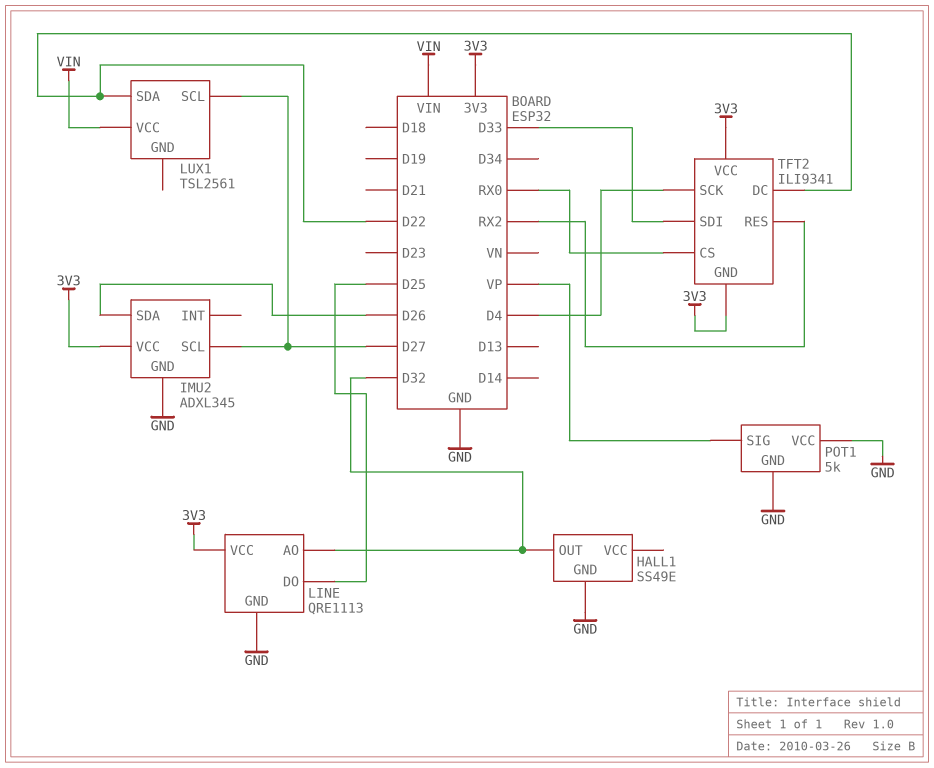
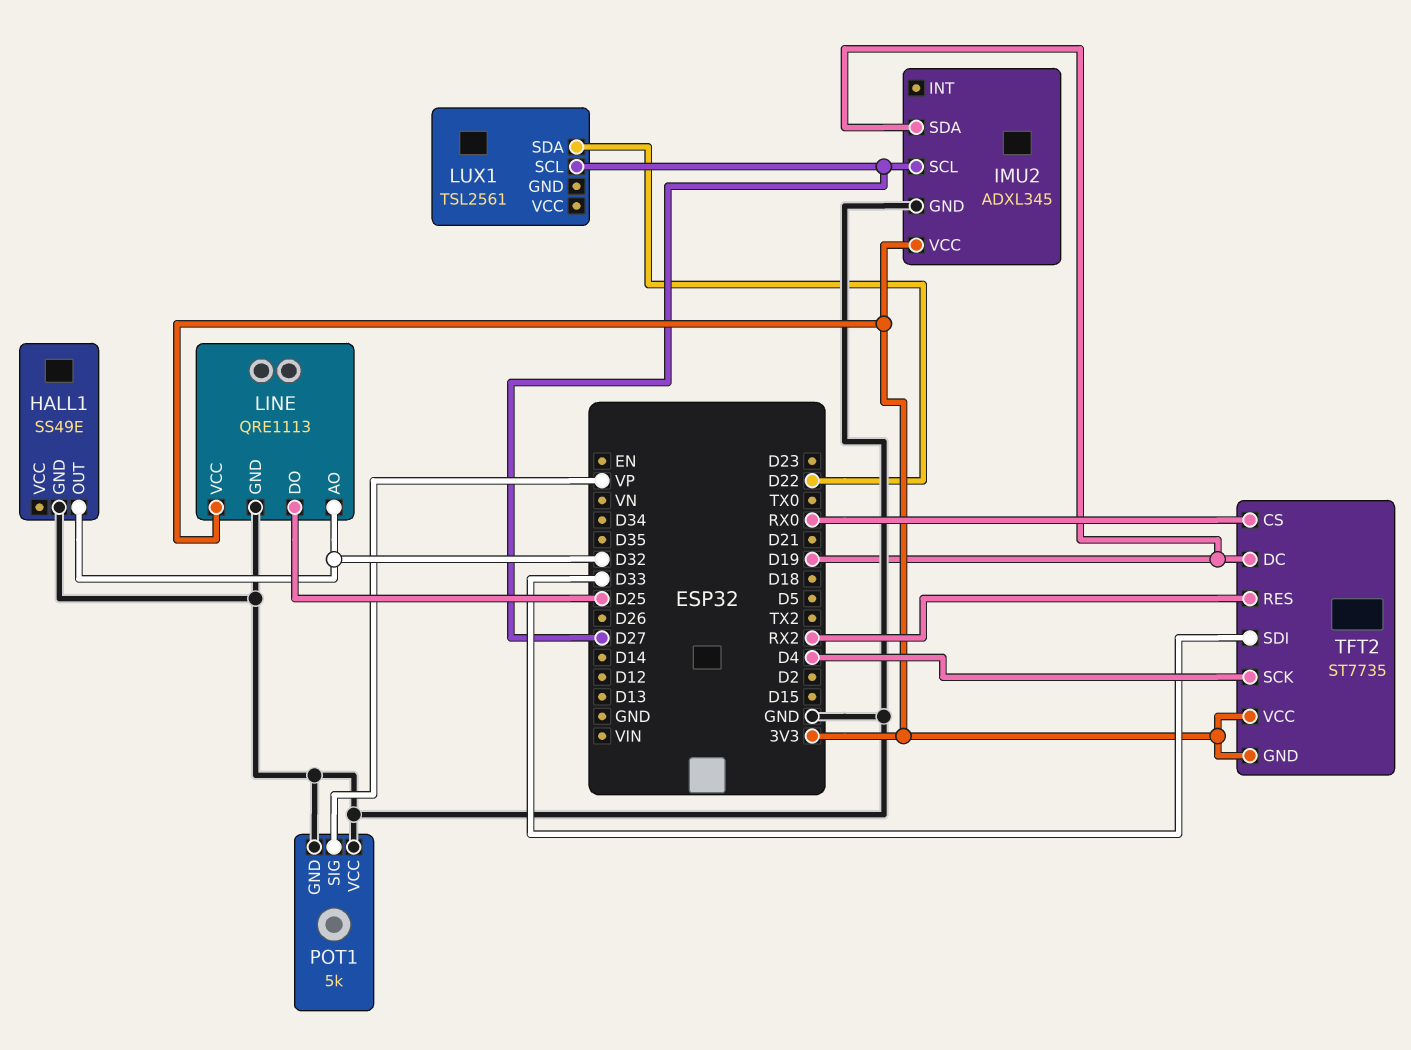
IMU2 pin SDA: D26 -> D19
LUX1 pin VCC: VIN -> none
TFT2: ILI9341 -> ST7735
TFT2 pin DC: D22 -> D19

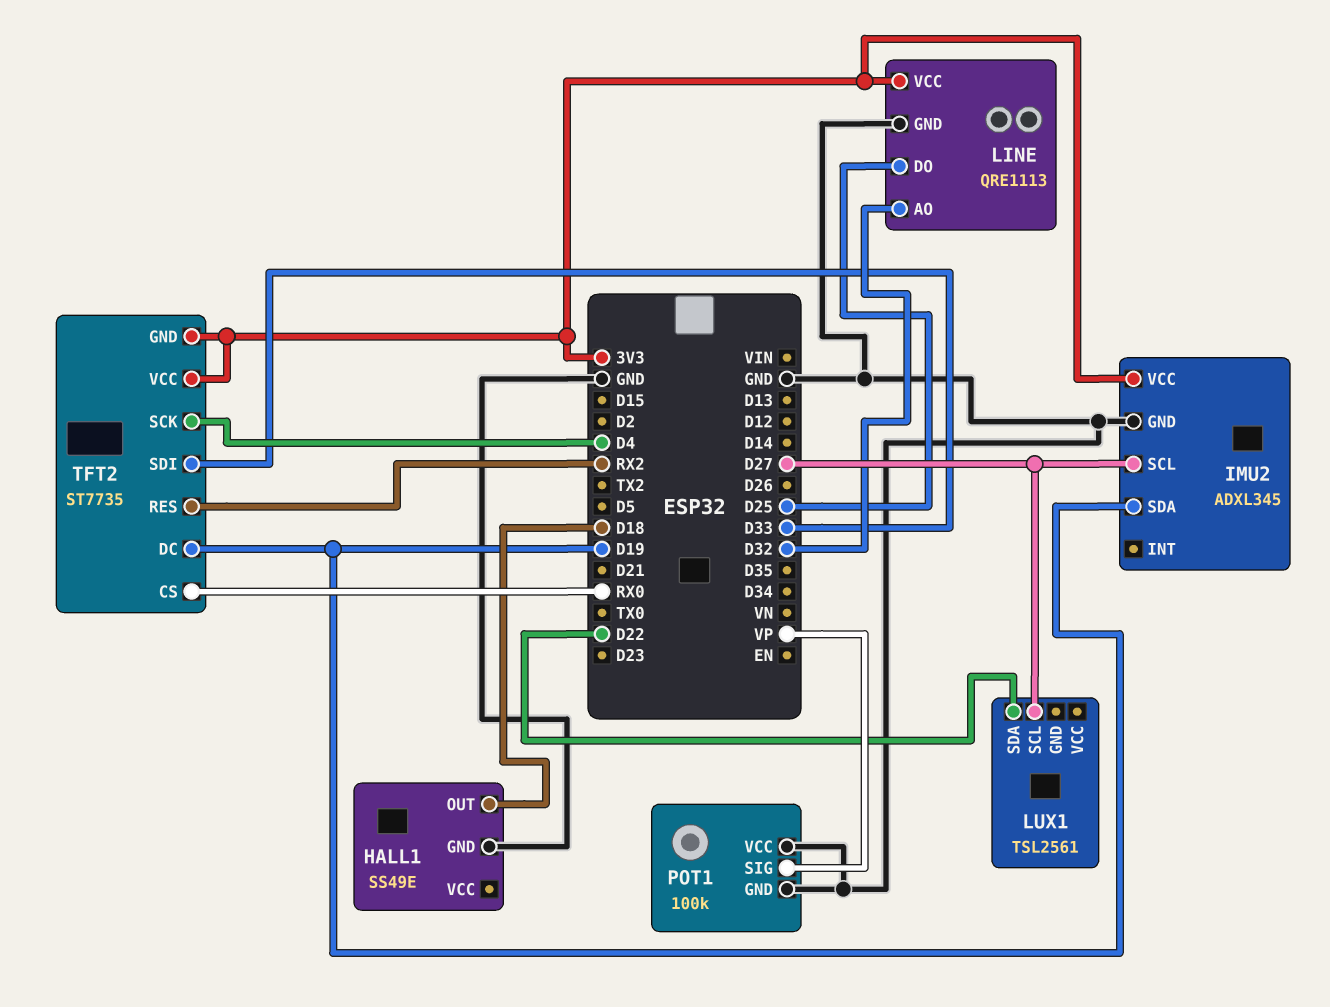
HALL1 pin OUT: D32 -> D18
POT1: 5k -> 100k

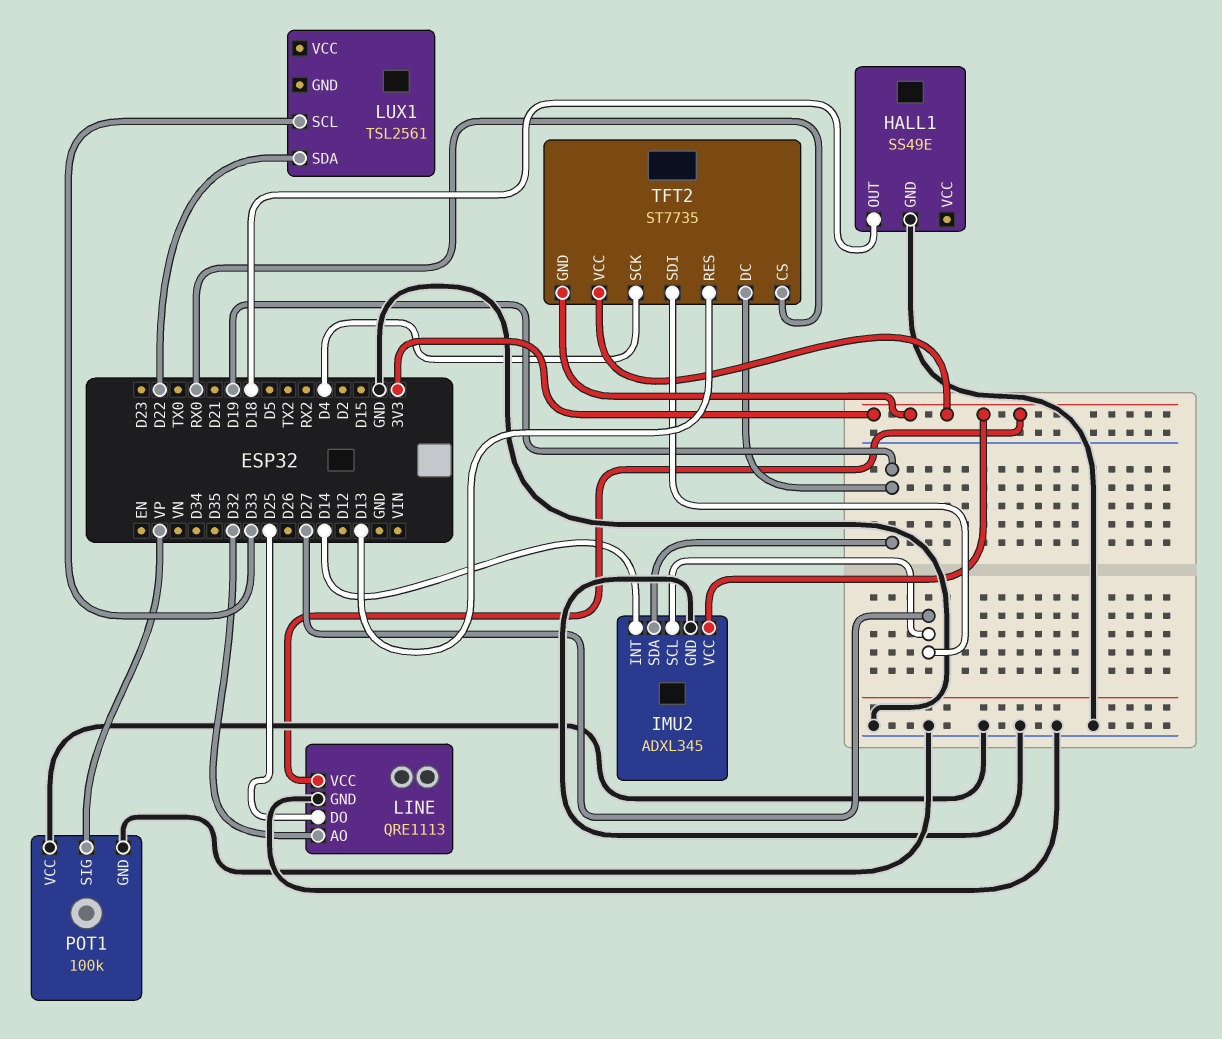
IMU2 pin INT: none -> D14
LUX1 pin SCL: D27 -> D33
TFT2 pin RES: RX2 -> D13
TFT2 pin SDI: D33 -> D27

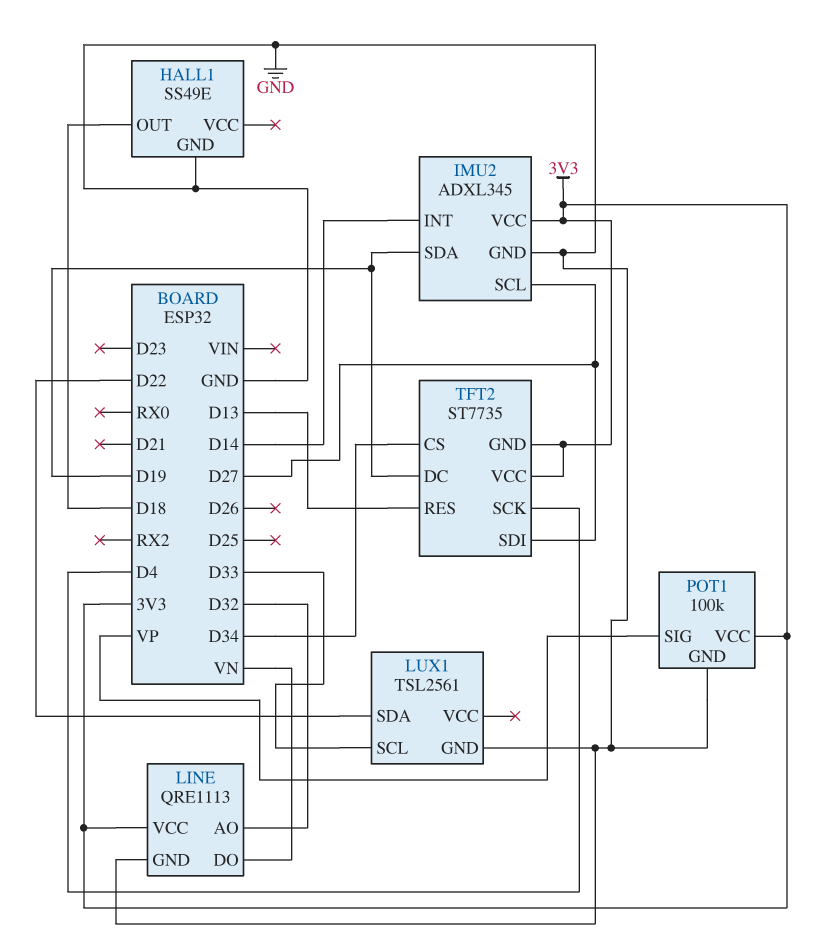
LINE pin DO: D25 -> VN
LUX1 pin GND: none -> GND
POT1 pin VCC: GND -> 3V3
TFT2 pin CS: RX0 -> D34

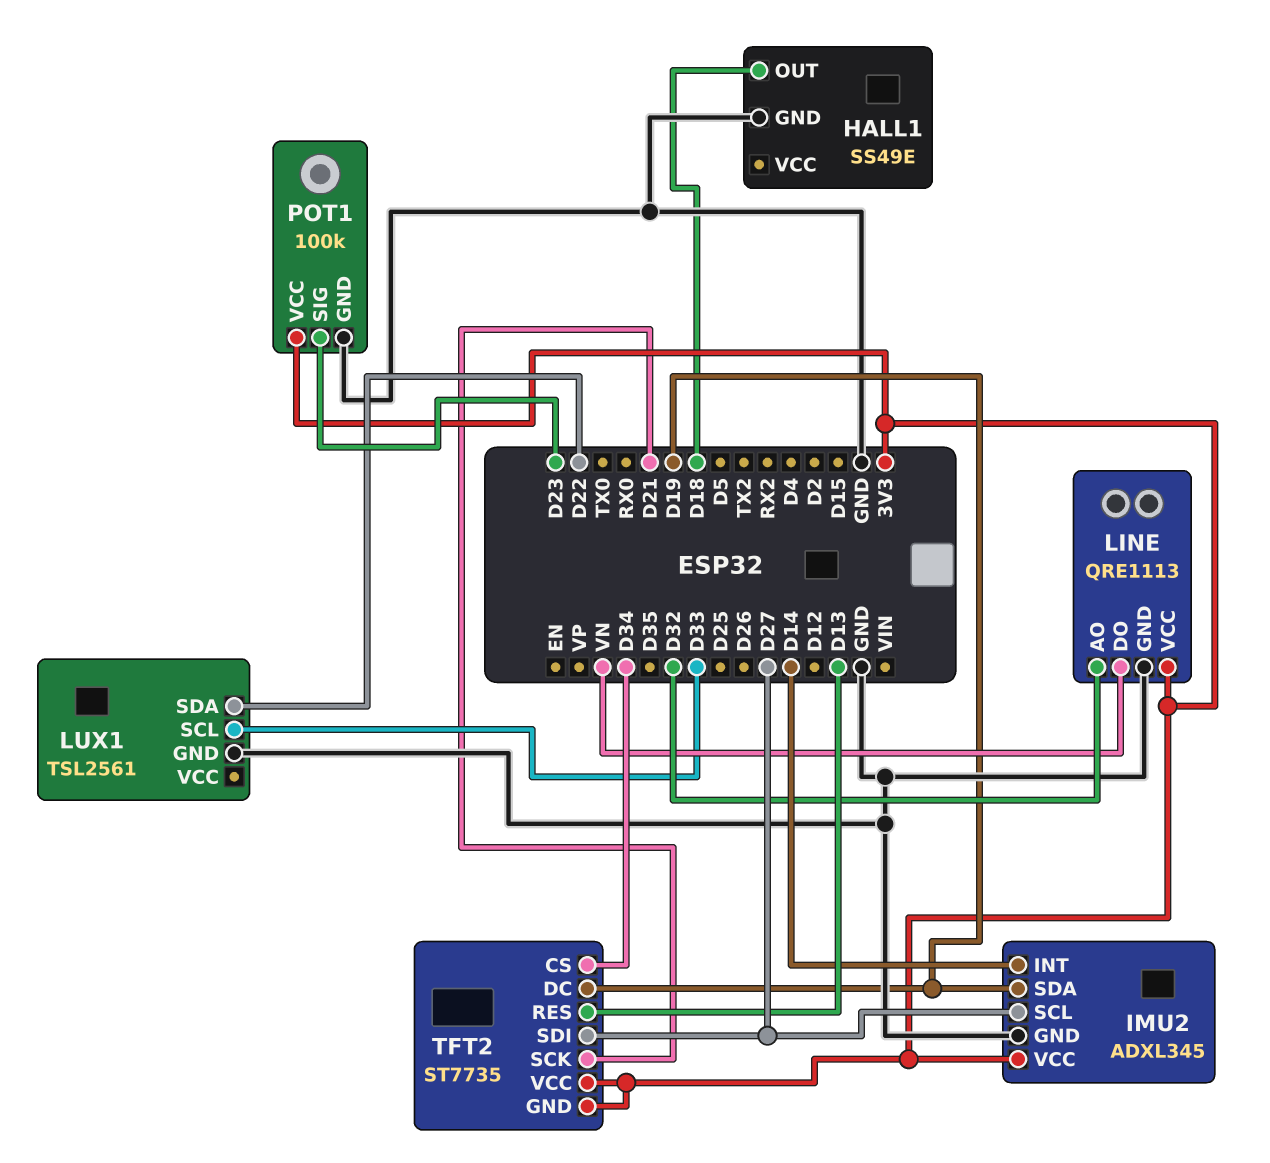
POT1 pin SIG: VP -> D23
TFT2 pin SCK: D4 -> D21

